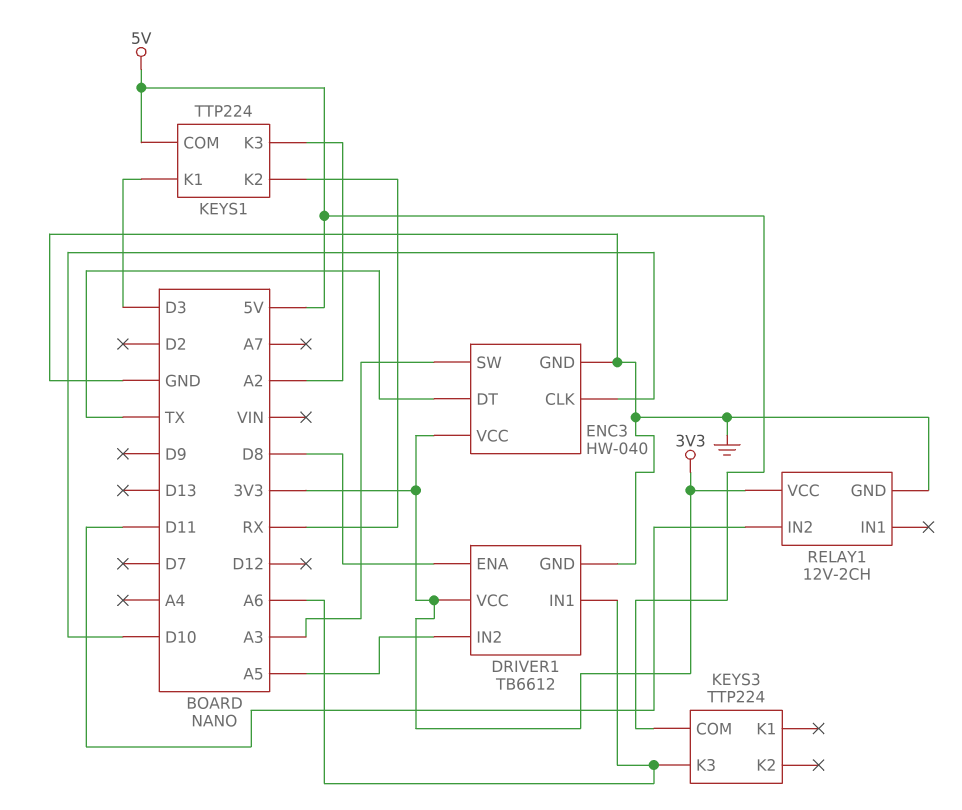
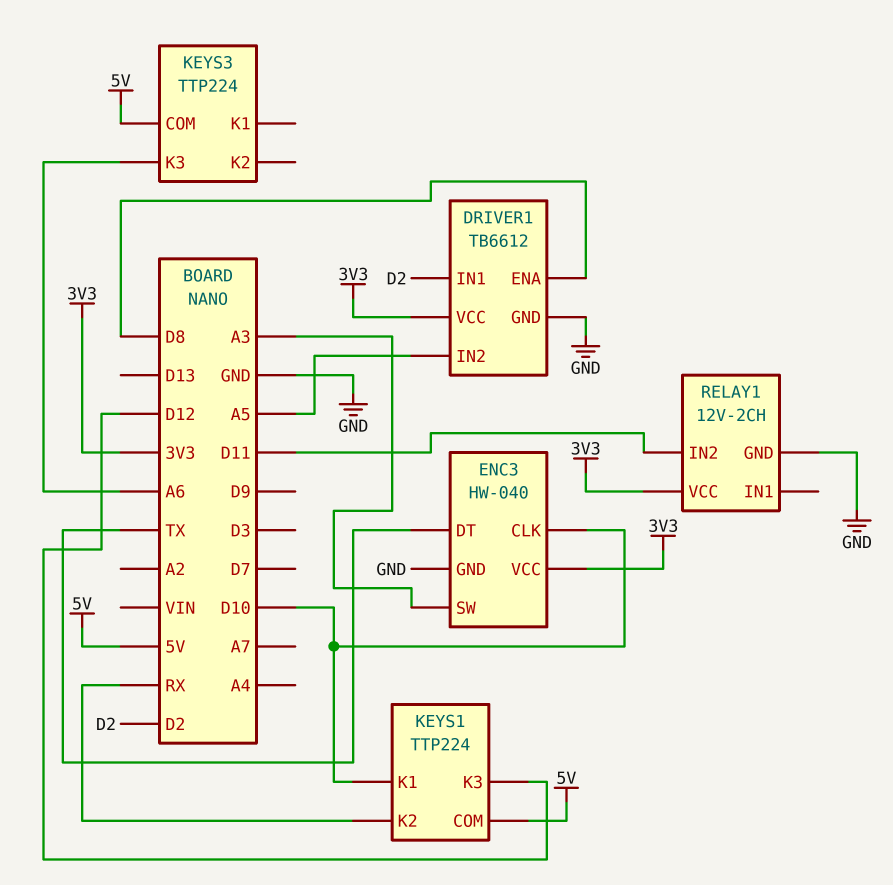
DRIVER1 pin IN1: A6 -> D2
KEYS1 pin K1: D3 -> D10
KEYS1 pin K3: A2 -> D12

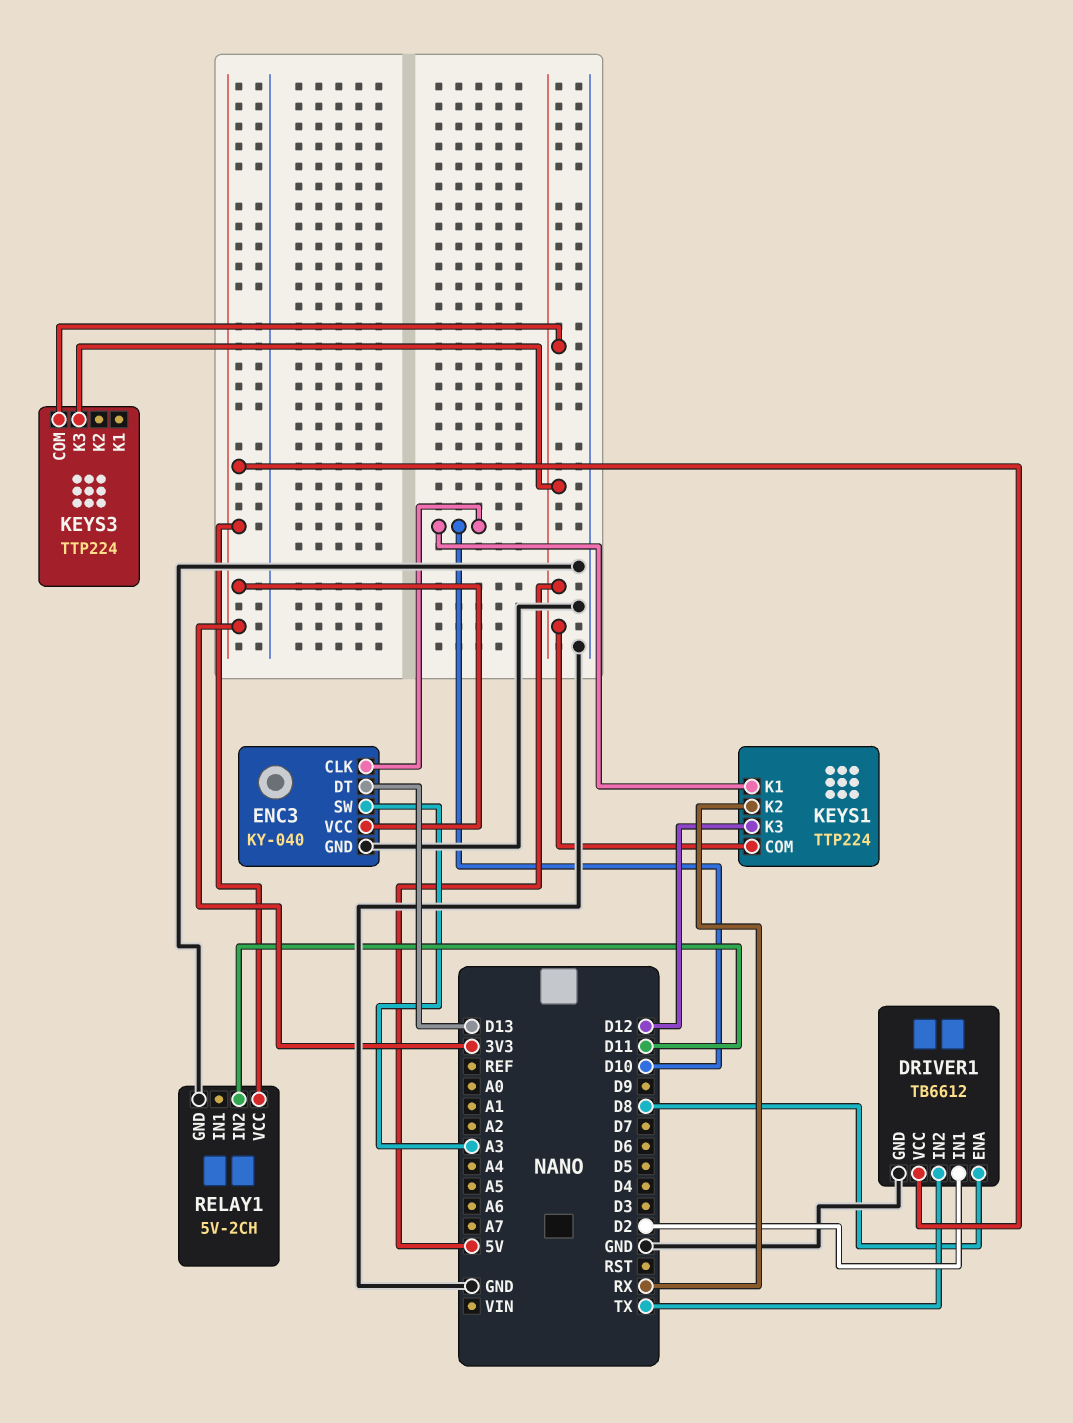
DRIVER1 pin IN2: A5 -> TX
ENC3: HW-040 -> KY-040
ENC3 pin DT: TX -> D13
KEYS3 pin K3: A6 -> 5V
RELAY1: 12V-2CH -> 5V-2CH

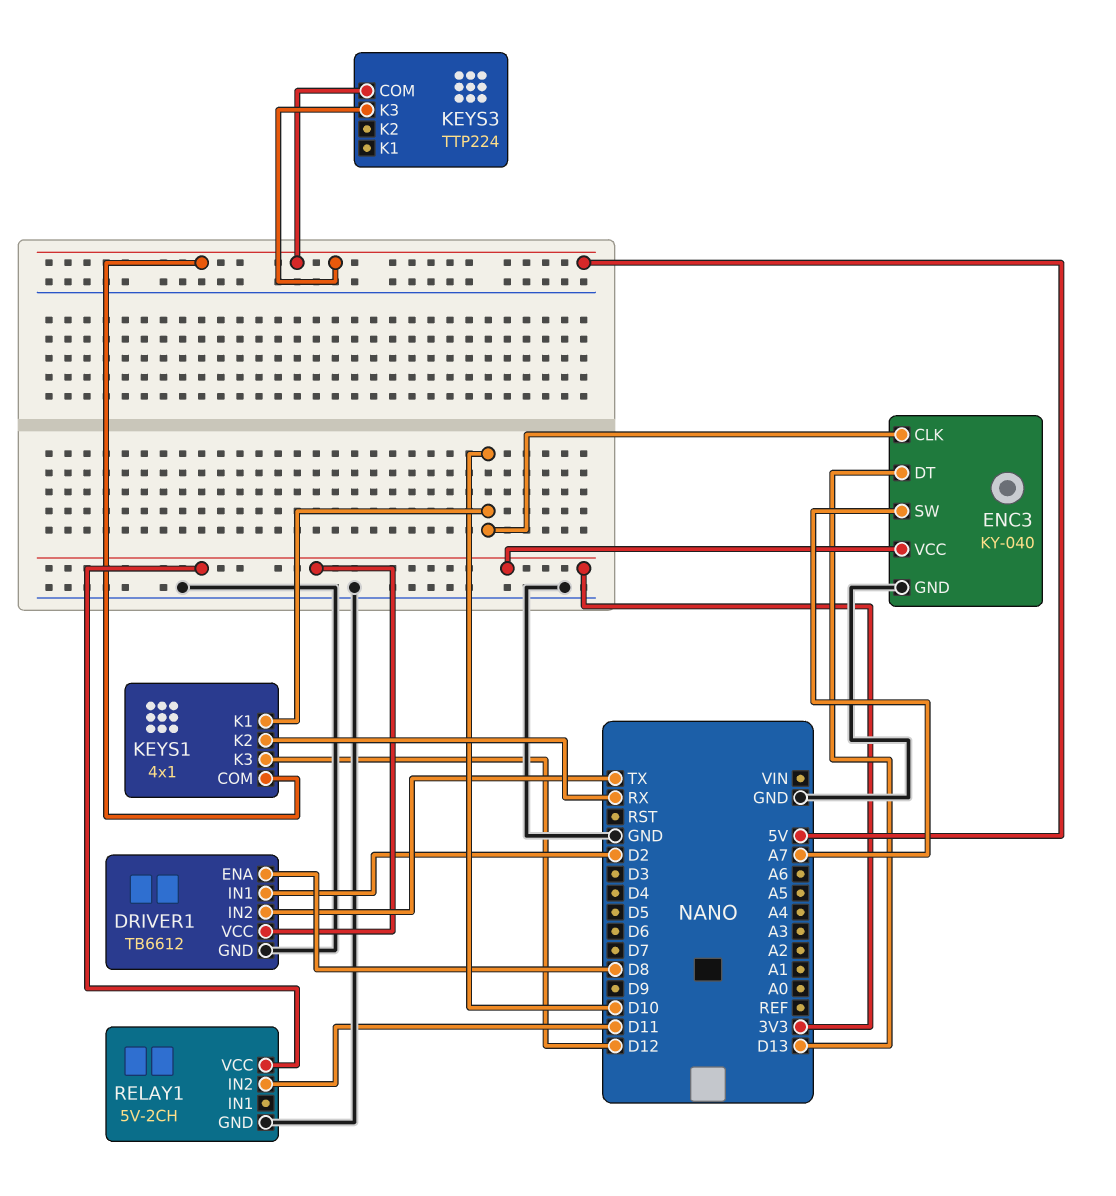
ENC3 pin SW: A3 -> A7
KEYS1: TTP224 -> 4x1

